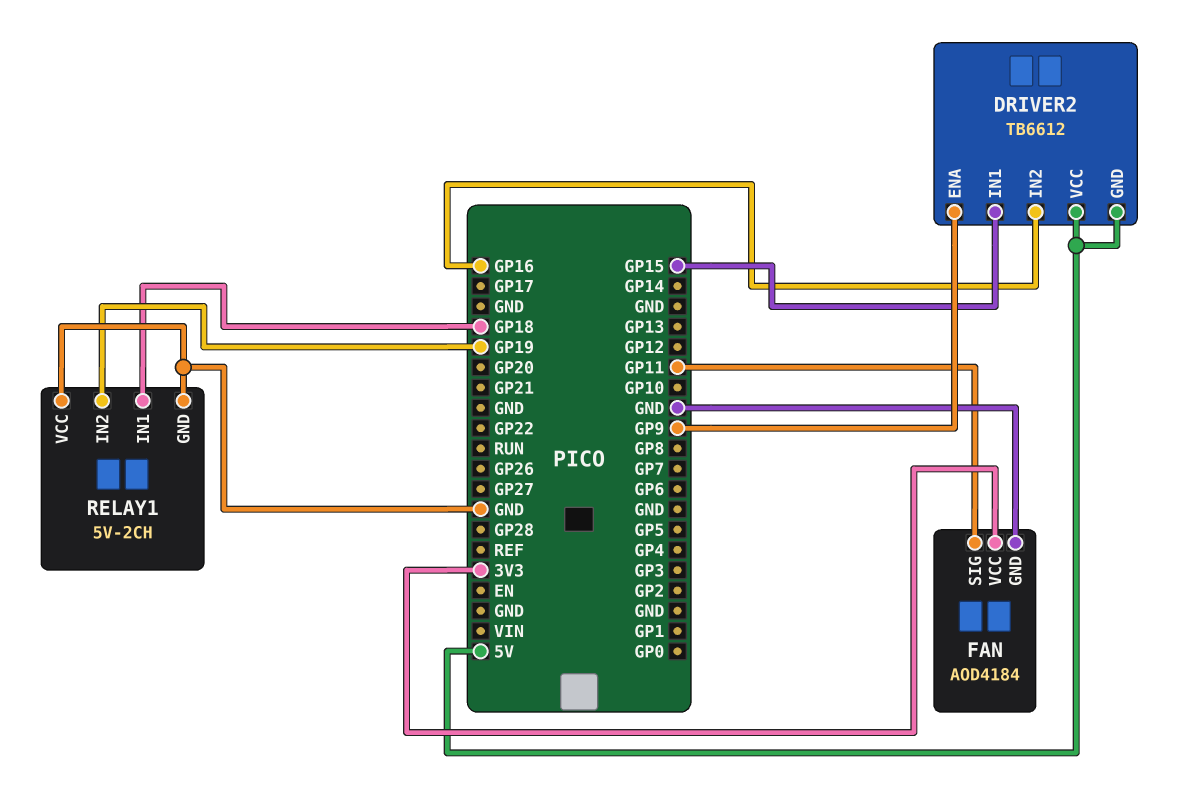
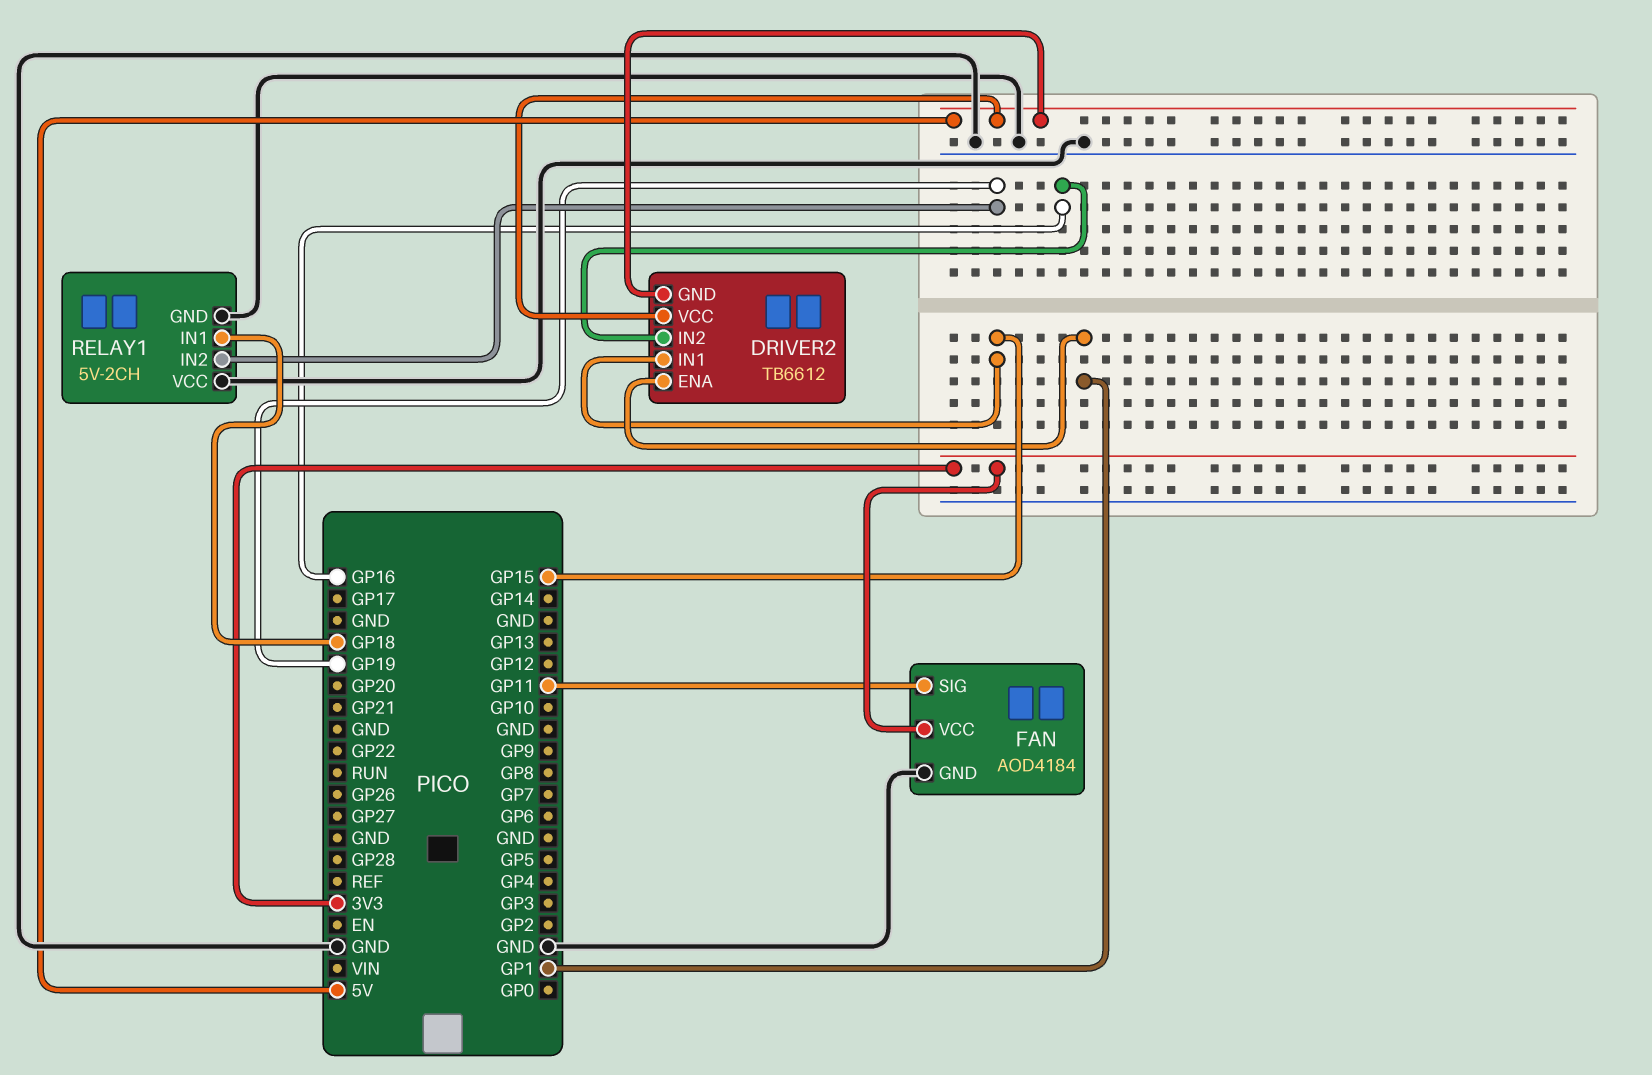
DRIVER2 pin ENA: GP9 -> GP1

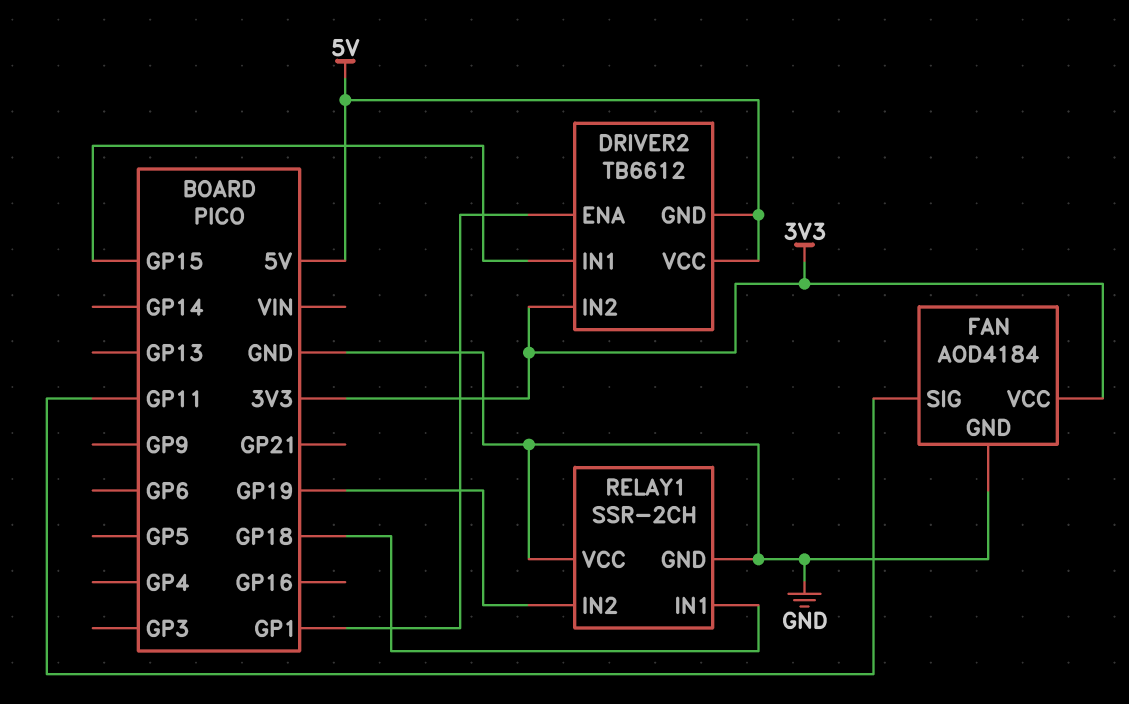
DRIVER2 pin IN2: GP16 -> 3V3
RELAY1: 5V-2CH -> SSR-2CH

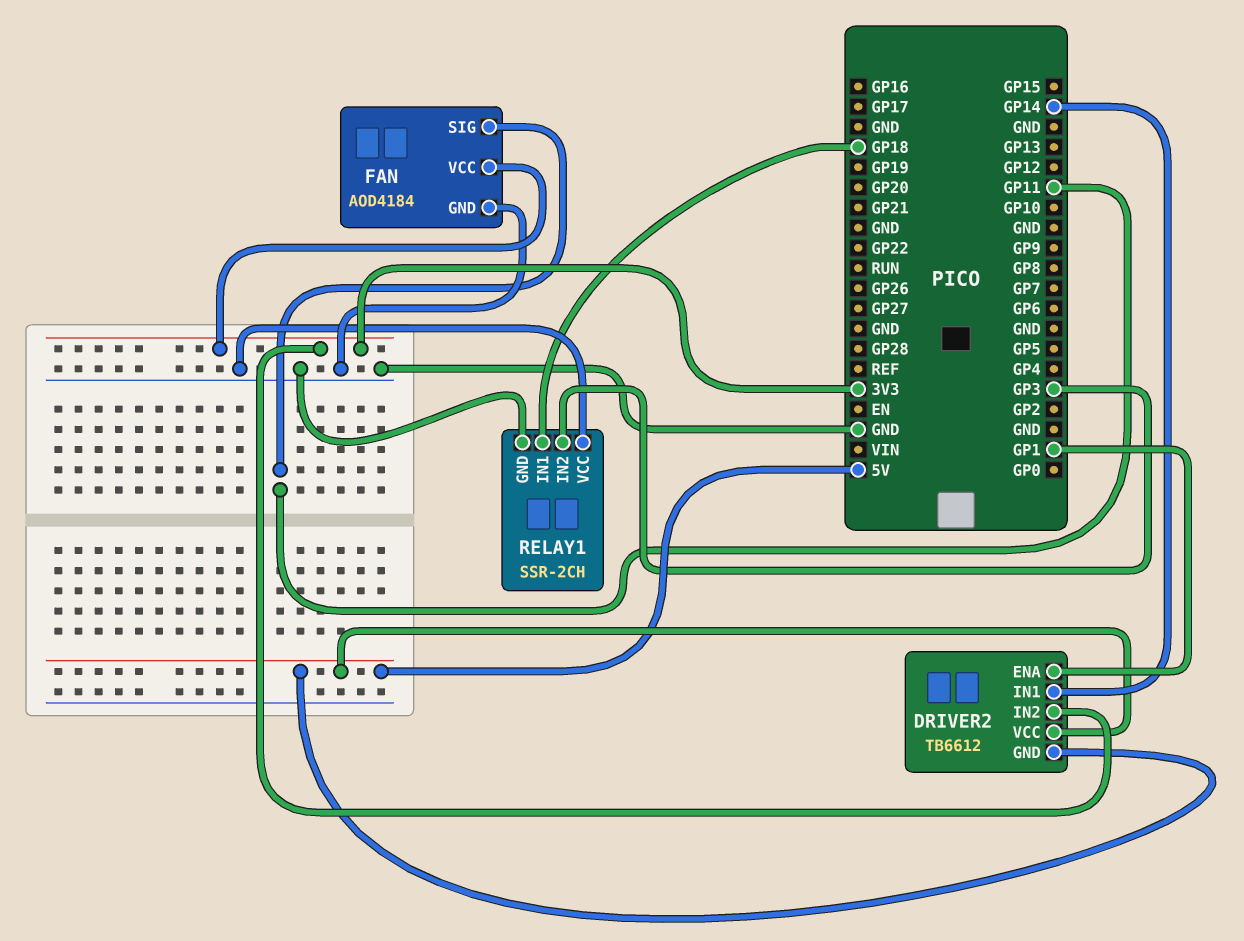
DRIVER2 pin IN1: GP15 -> GP14
RELAY1 pin IN2: GP19 -> GP3

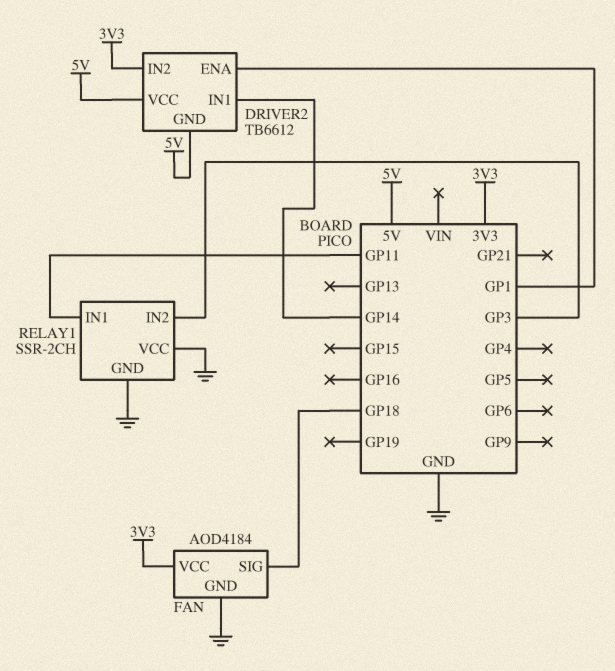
FAN pin SIG: GP11 -> GP18
RELAY1 pin IN1: GP18 -> GP11

